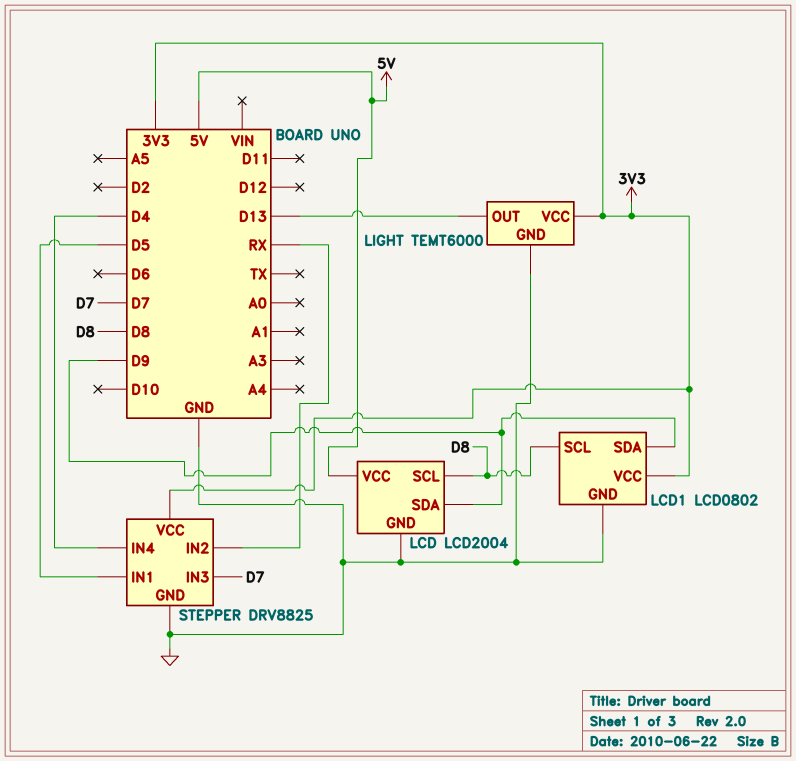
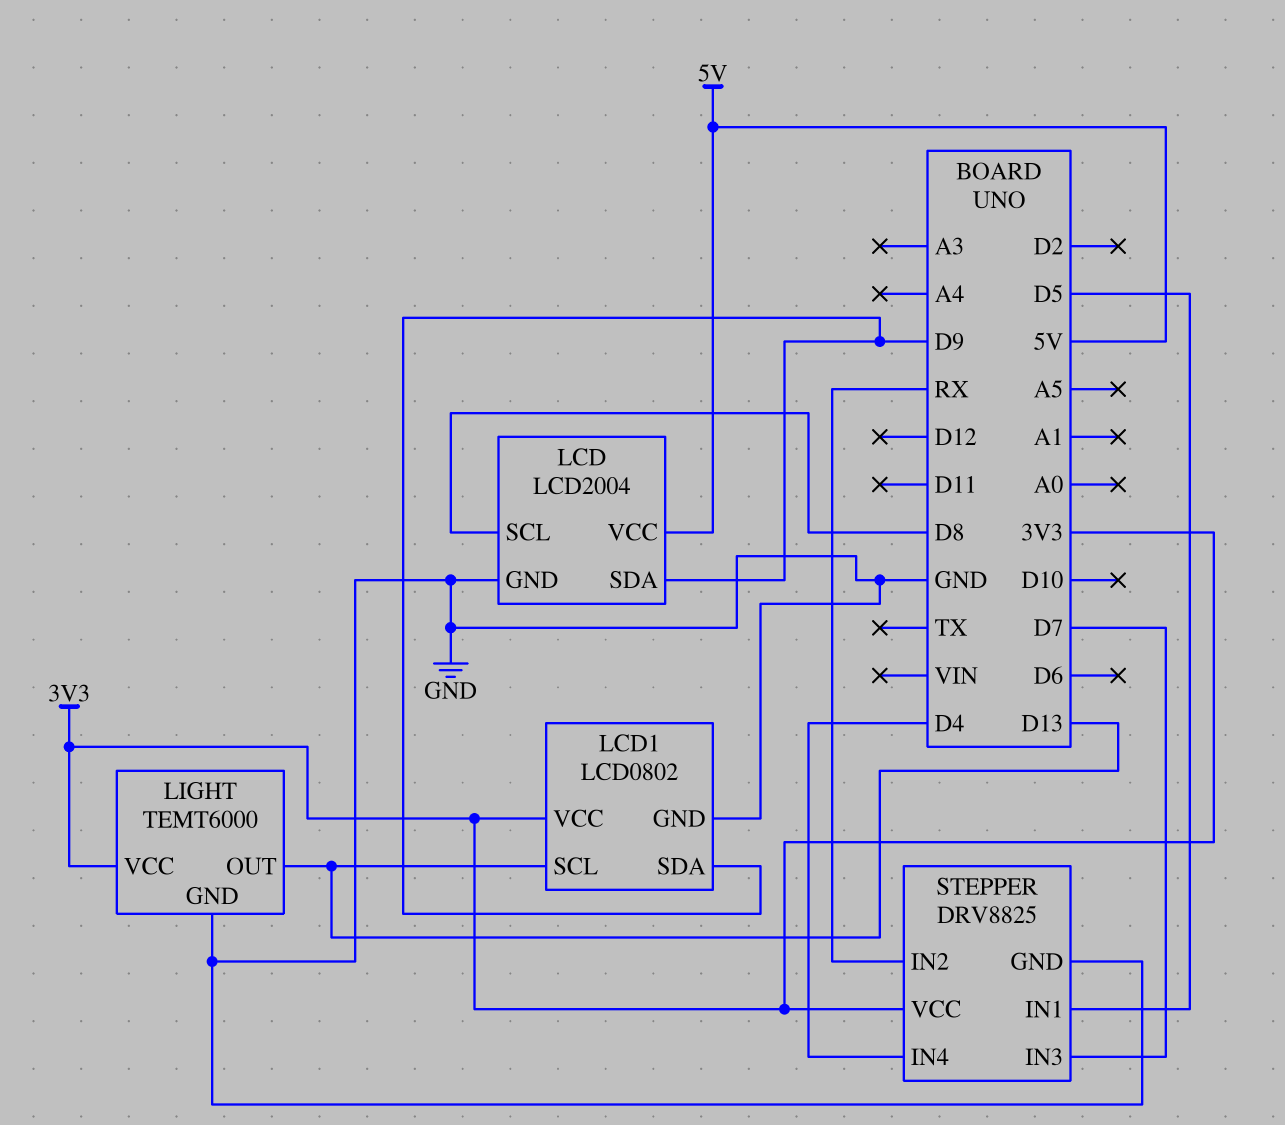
LCD1 pin SCL: D8 -> D13

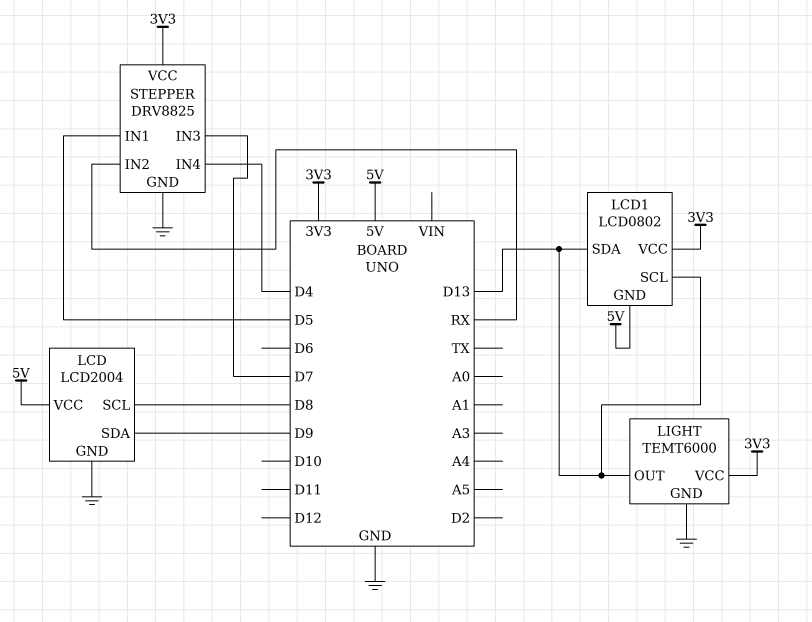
LCD1 pin GND: GND -> 5V
LCD1 pin SDA: D9 -> D13

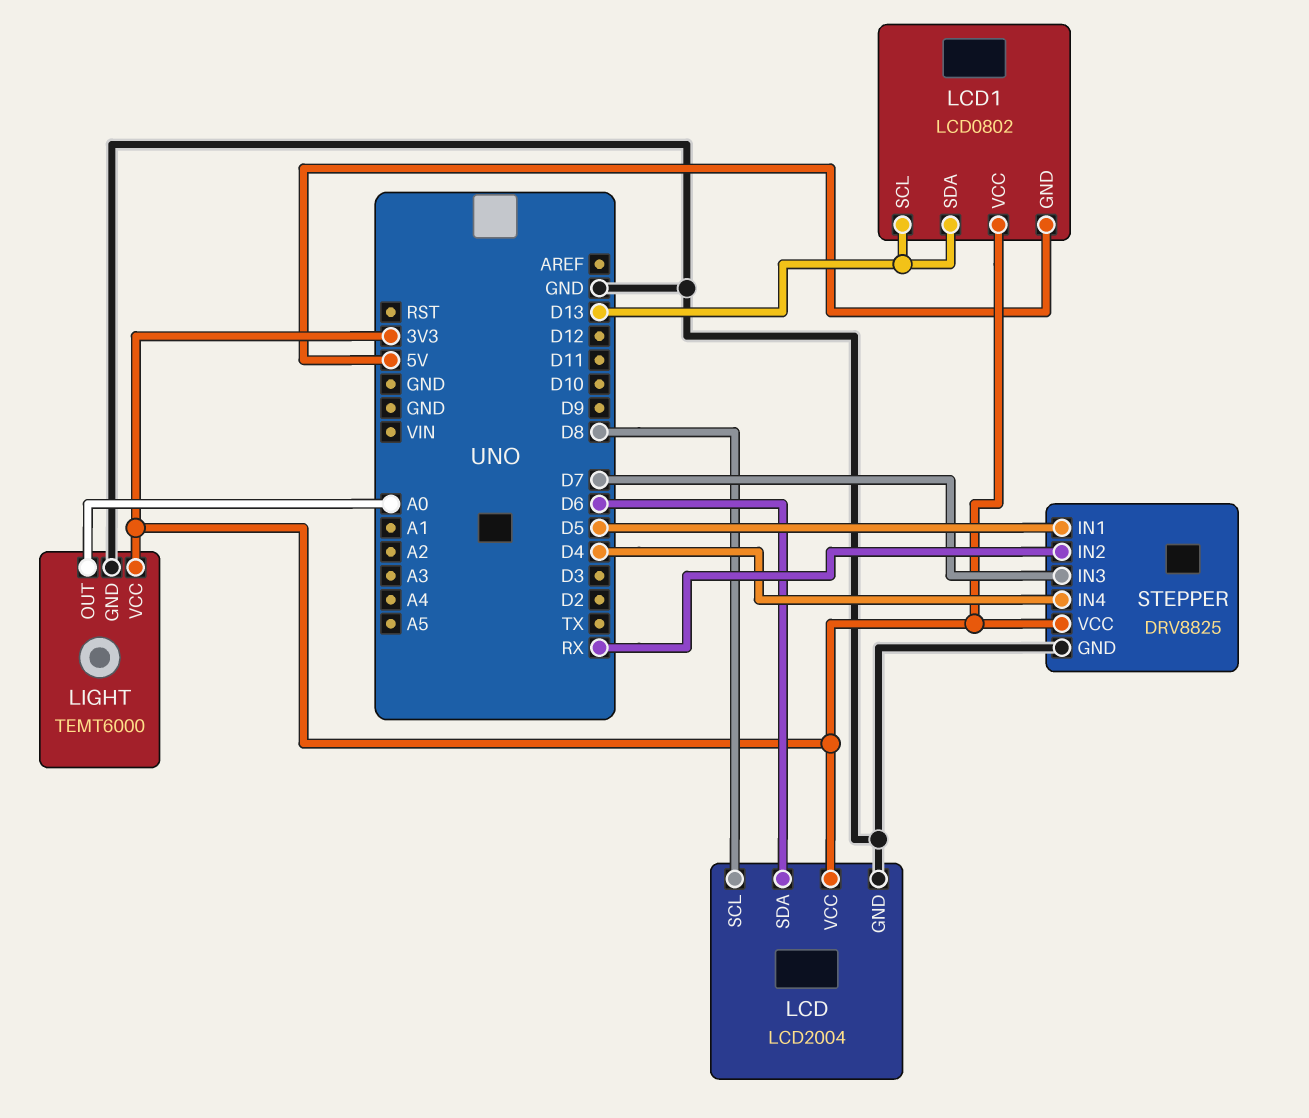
LCD pin SDA: D9 -> D6
LCD pin VCC: 5V -> 3V3
LIGHT pin OUT: D13 -> A0

